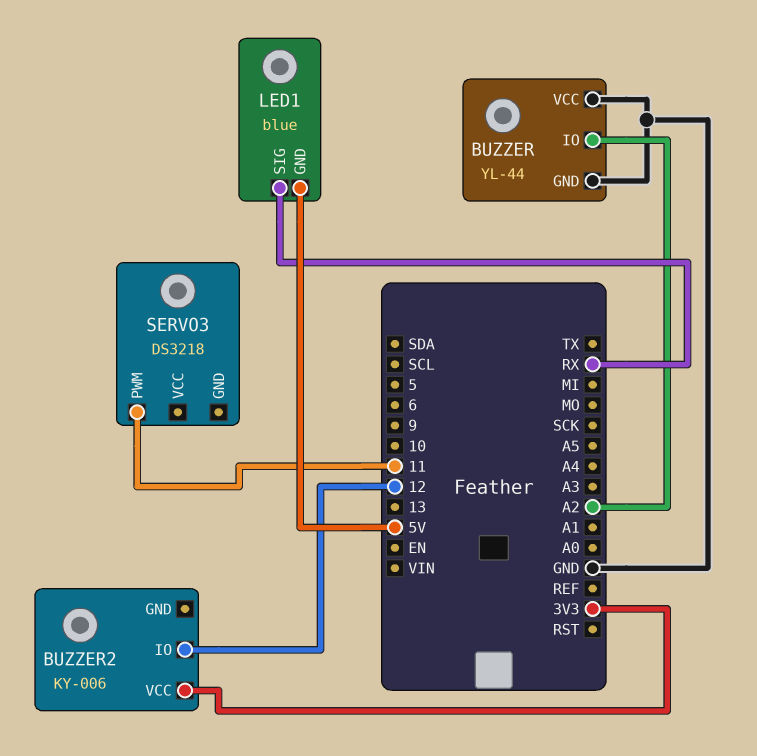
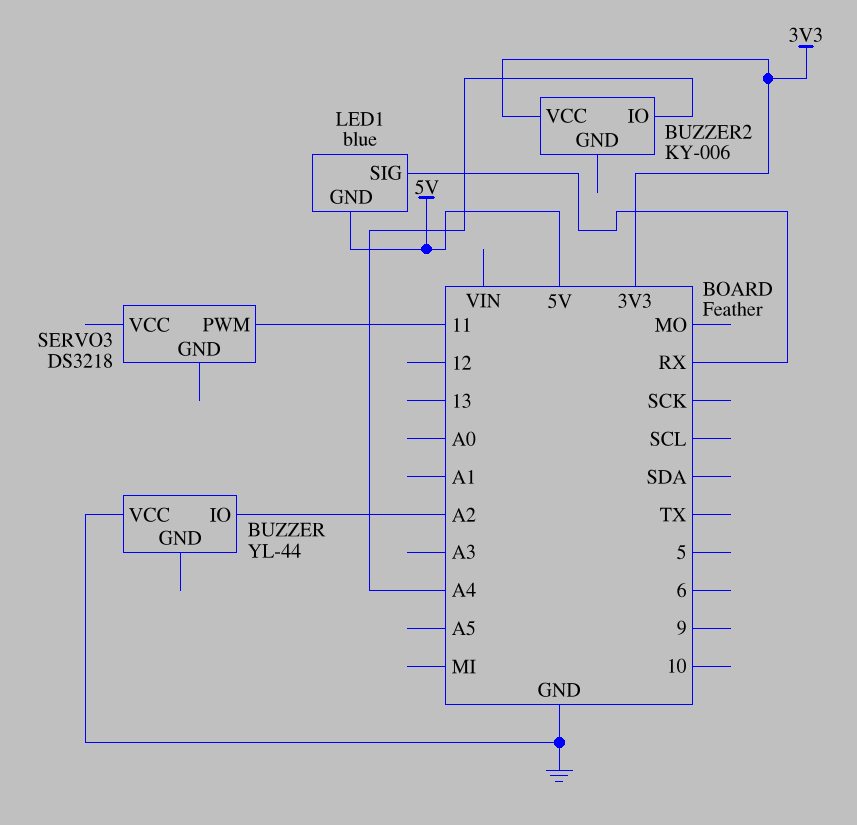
BUZZER pin GND: GND -> none
BUZZER2 pin IO: 12 -> A4

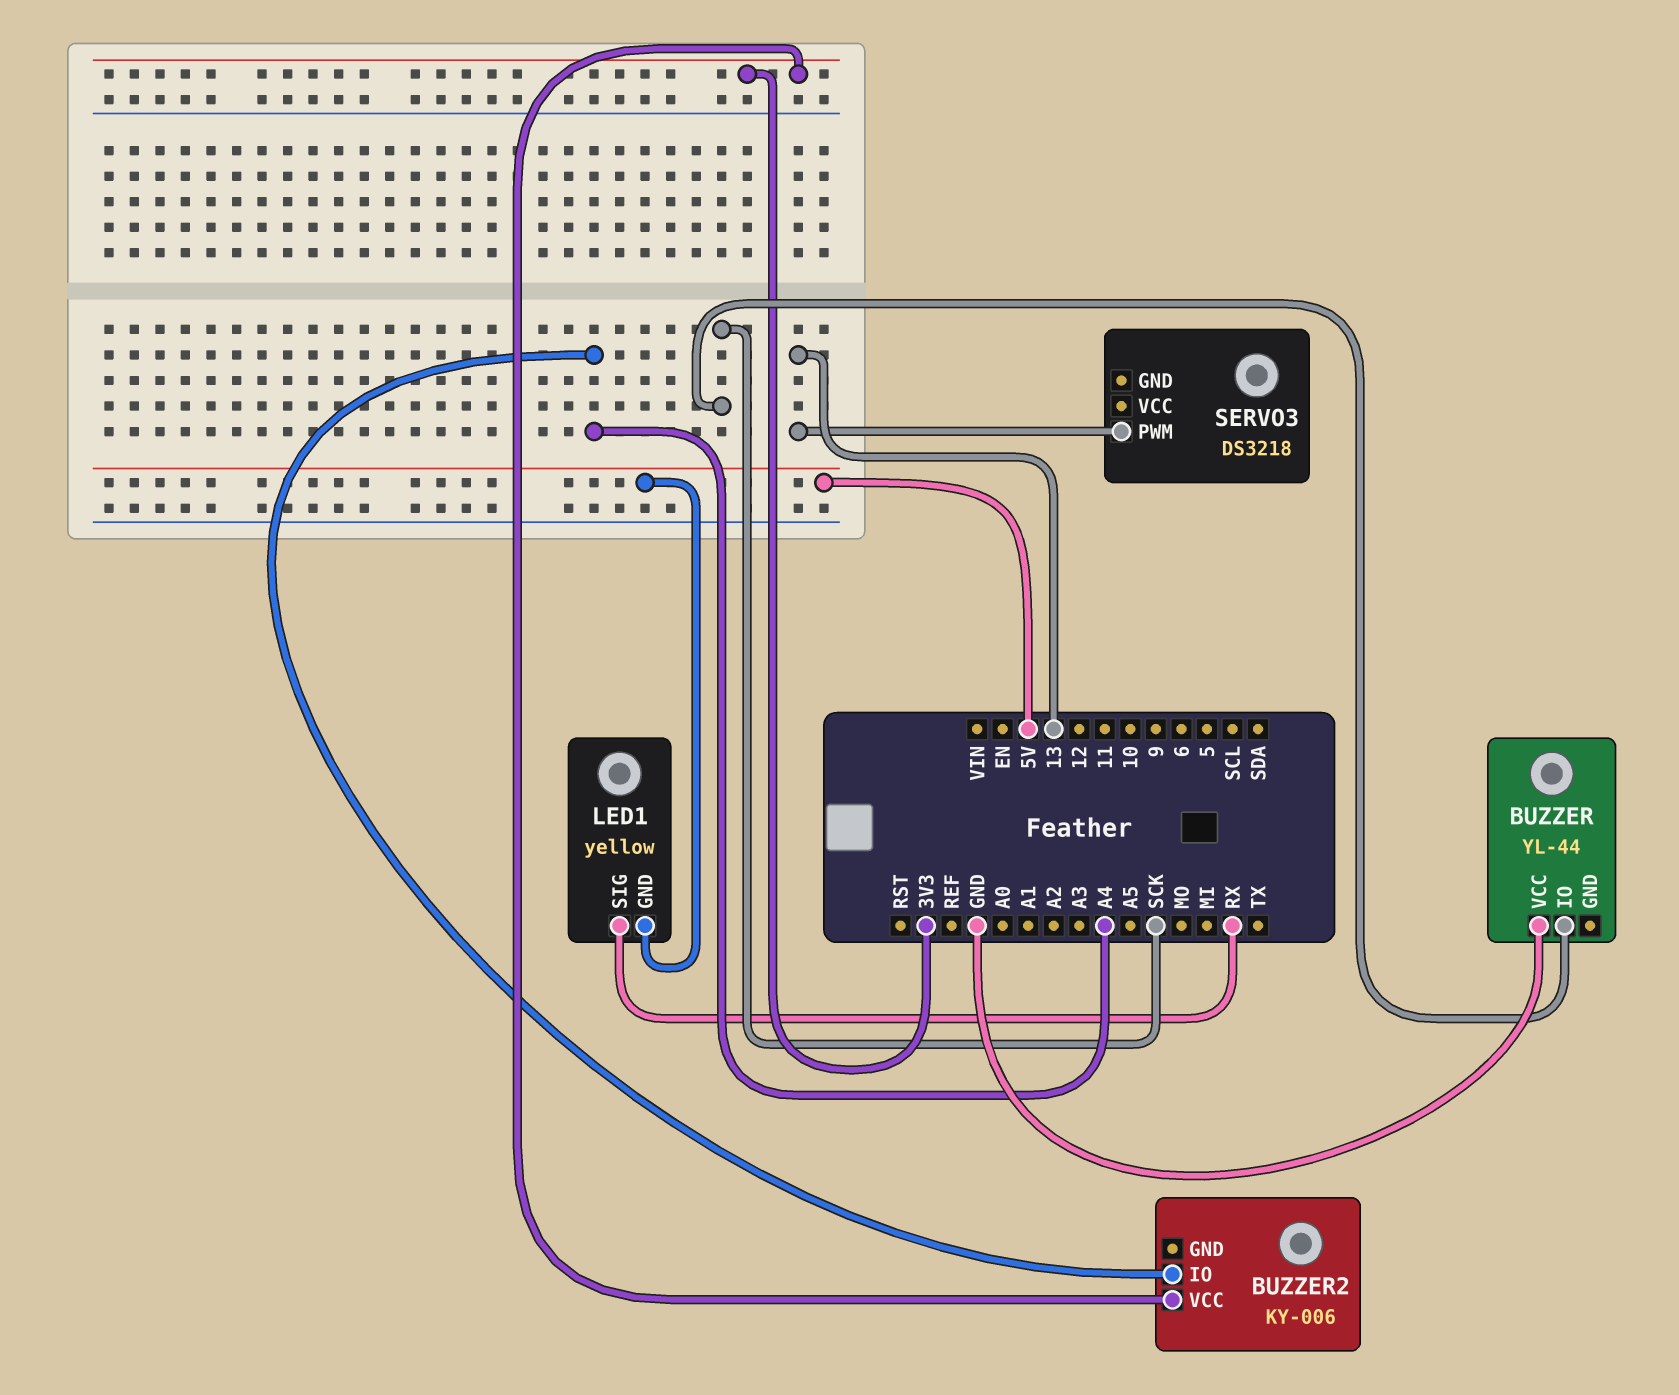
BUZZER pin IO: A2 -> SCK
LED1: blue -> yellow
SERVO3 pin PWM: 11 -> 13

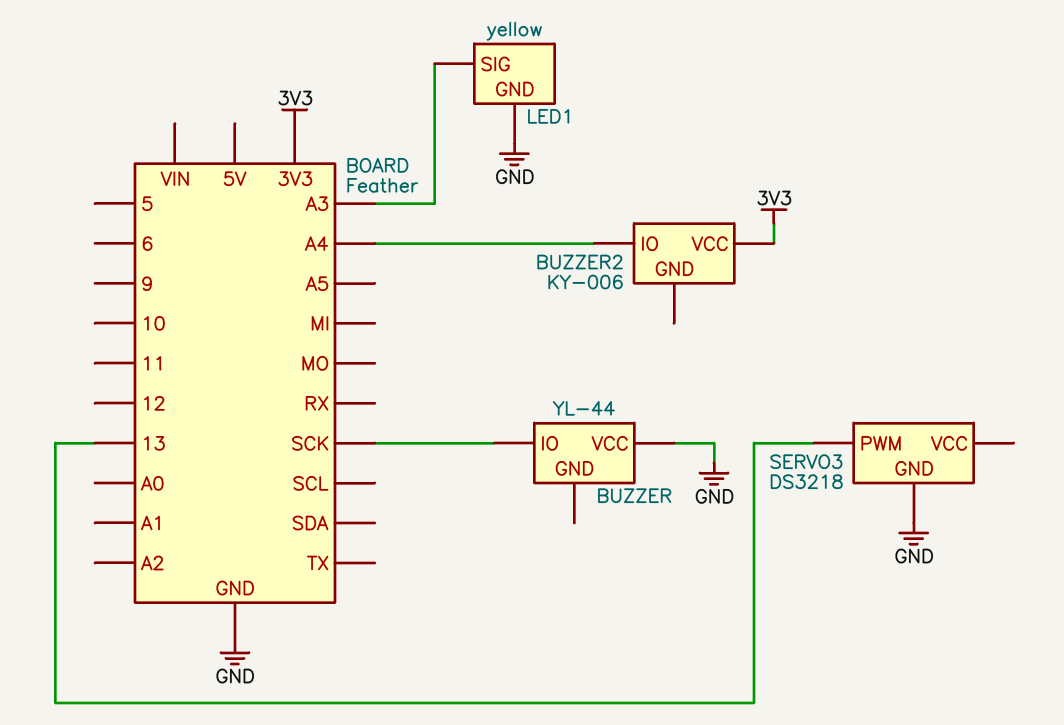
LED1 pin GND: 5V -> GND
LED1 pin SIG: RX -> A3
SERVO3 pin GND: none -> GND

